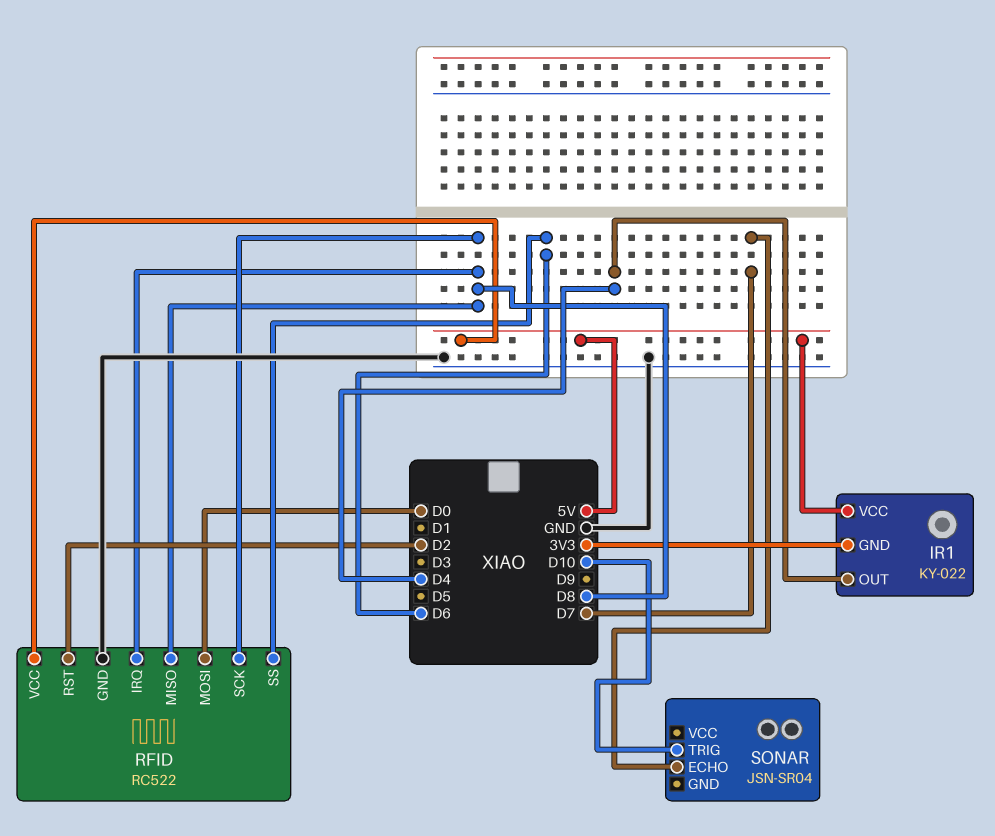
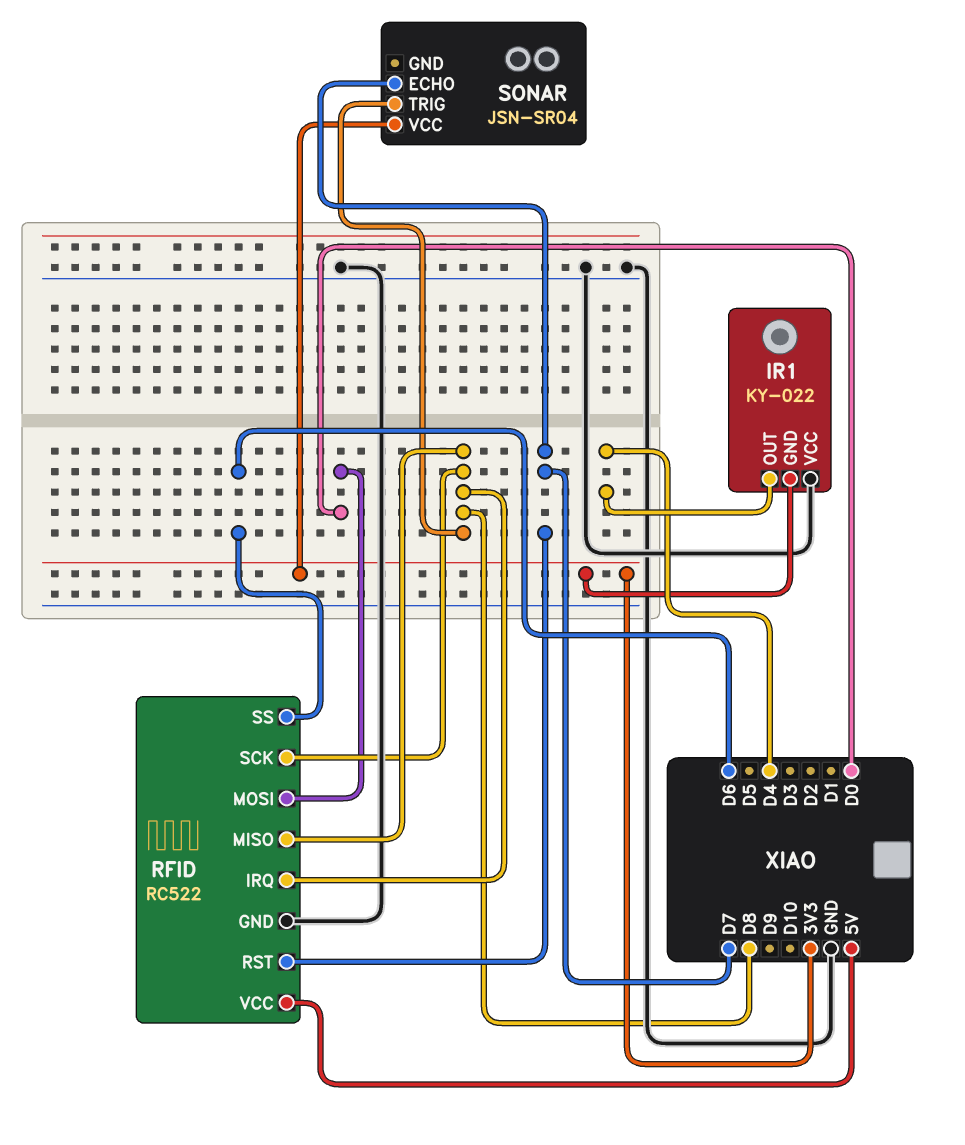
IR1 pin VCC: 5V -> GND
RFID pin RST: D2 -> D7
SONAR pin TRIG: D10 -> D8
SONAR pin VCC: none -> 3V3

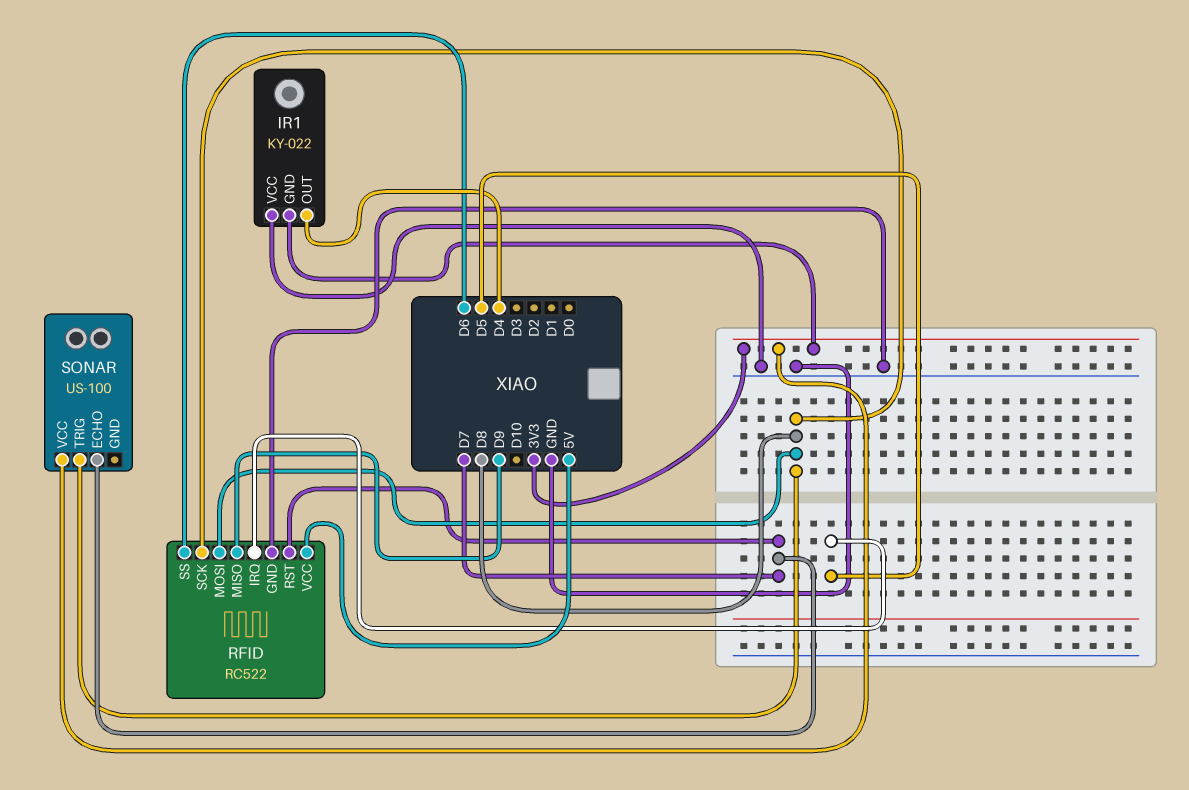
RFID pin IRQ: D8 -> D5
RFID pin MISO: D8 -> D9
RFID pin MOSI: D0 -> D8
SONAR: JSN-SR04 -> US-100

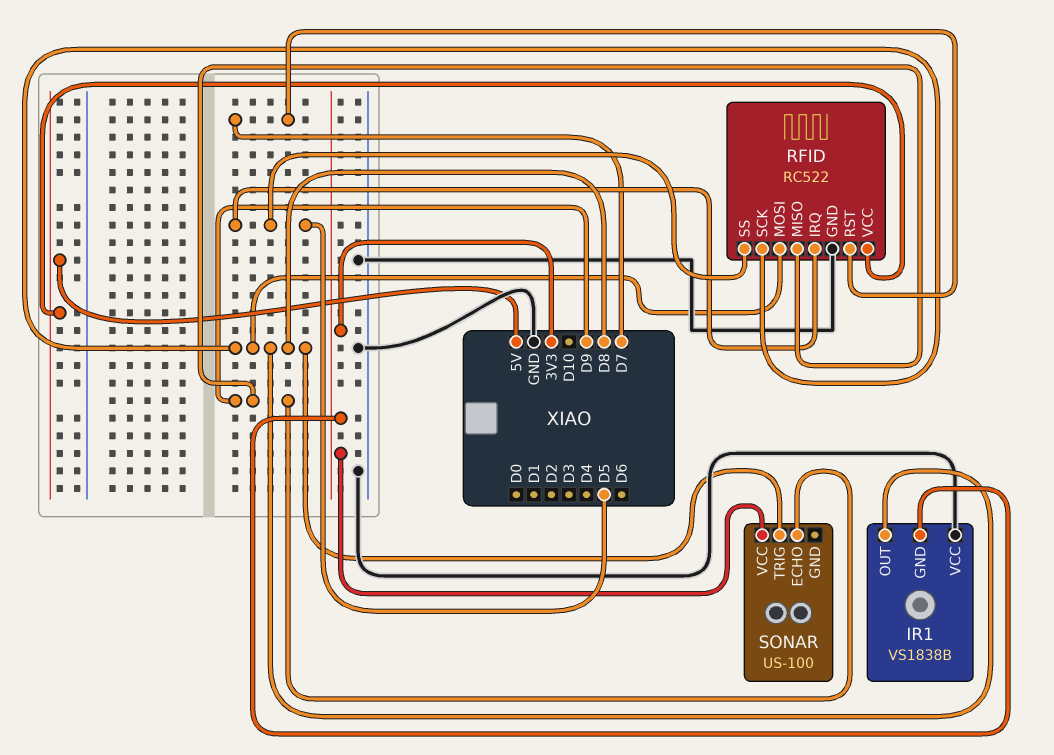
IR1: KY-022 -> VS1838B
IR1 pin OUT: D4 -> D8
RFID pin SS: D6 -> D5
SONAR pin ECHO: D7 -> D9

